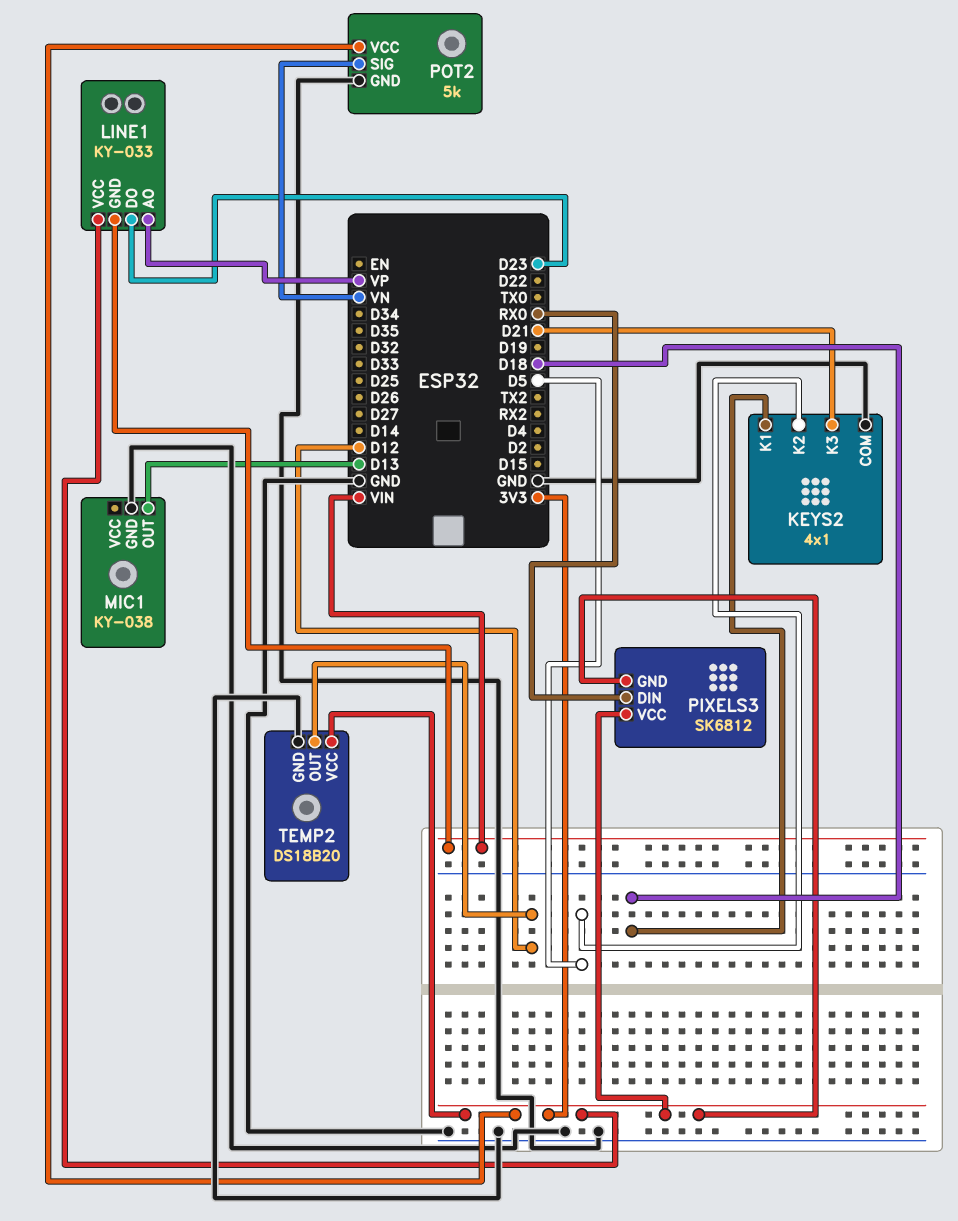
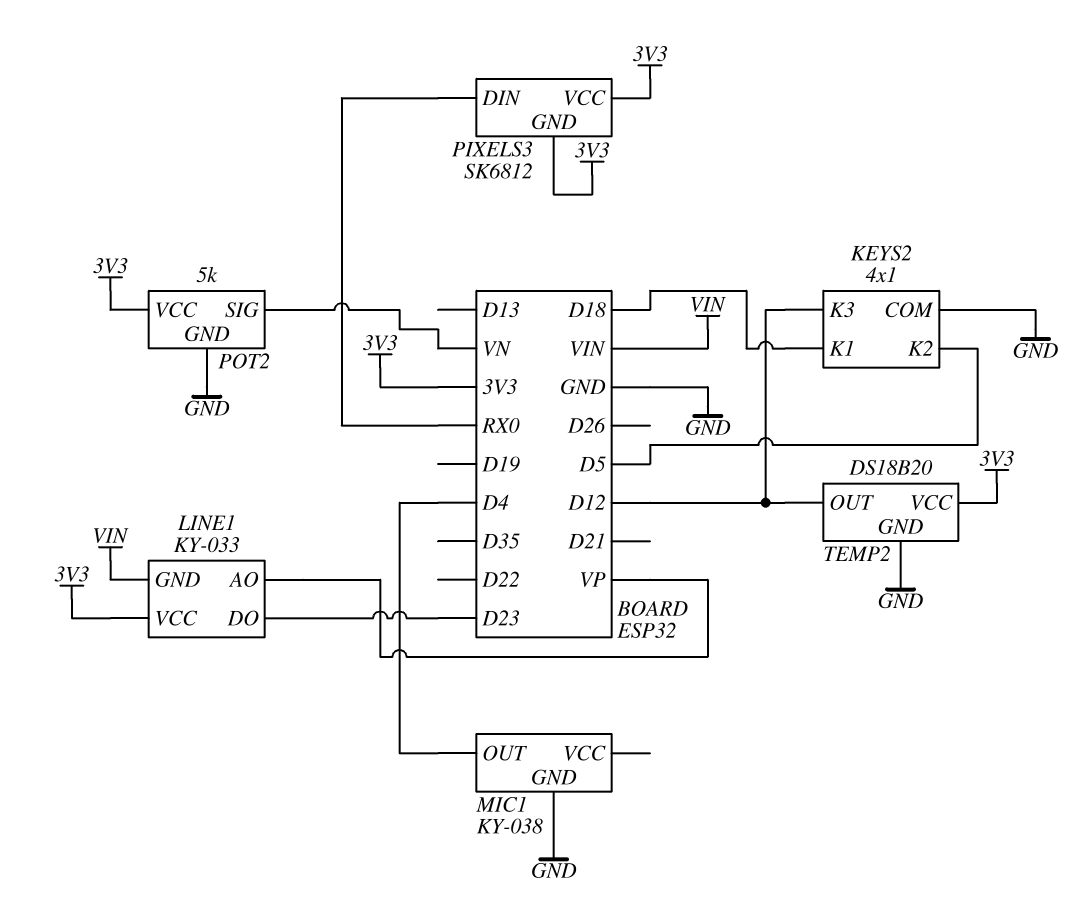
KEYS2 pin K3: D21 -> D12
MIC1 pin OUT: D13 -> D4

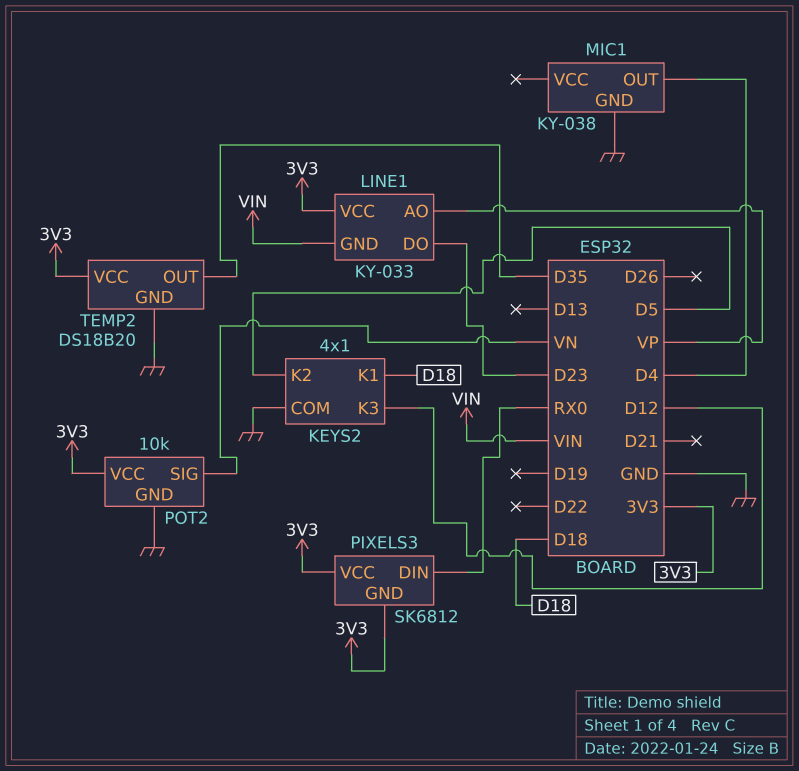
POT2: 5k -> 10k
TEMP2 pin OUT: D12 -> D35

